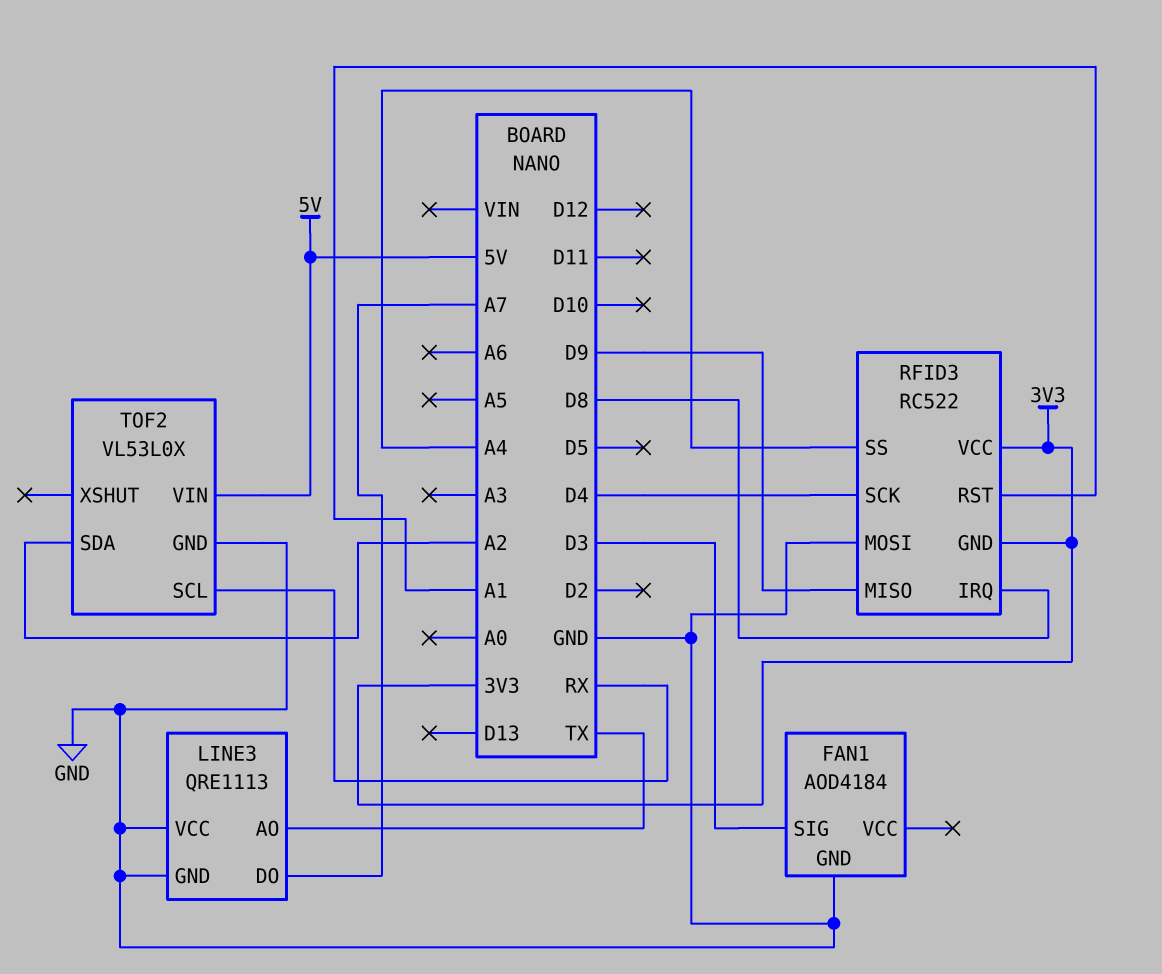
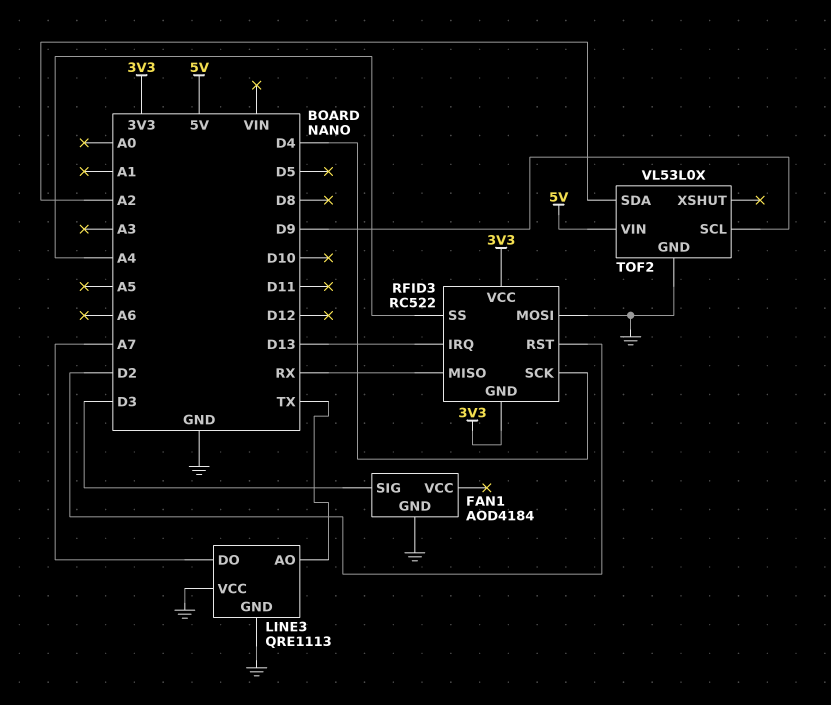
RFID3 pin IRQ: D8 -> D13
RFID3 pin MISO: D9 -> RX
RFID3 pin RST: A1 -> D2
TOF2 pin SCL: RX -> D9

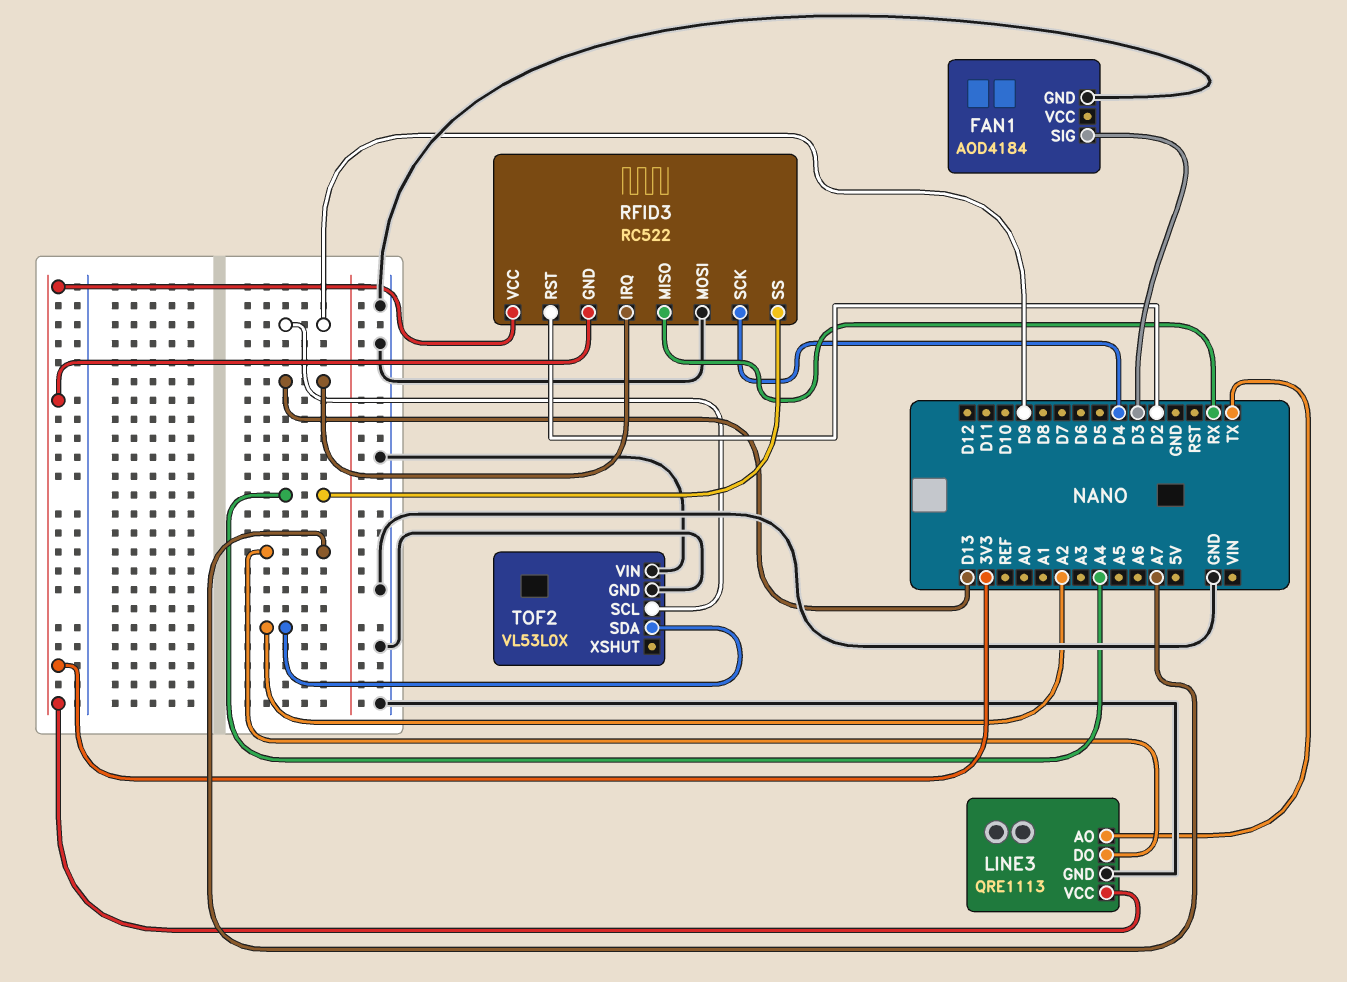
LINE3 pin VCC: GND -> 3V3
TOF2 pin VIN: 5V -> GND

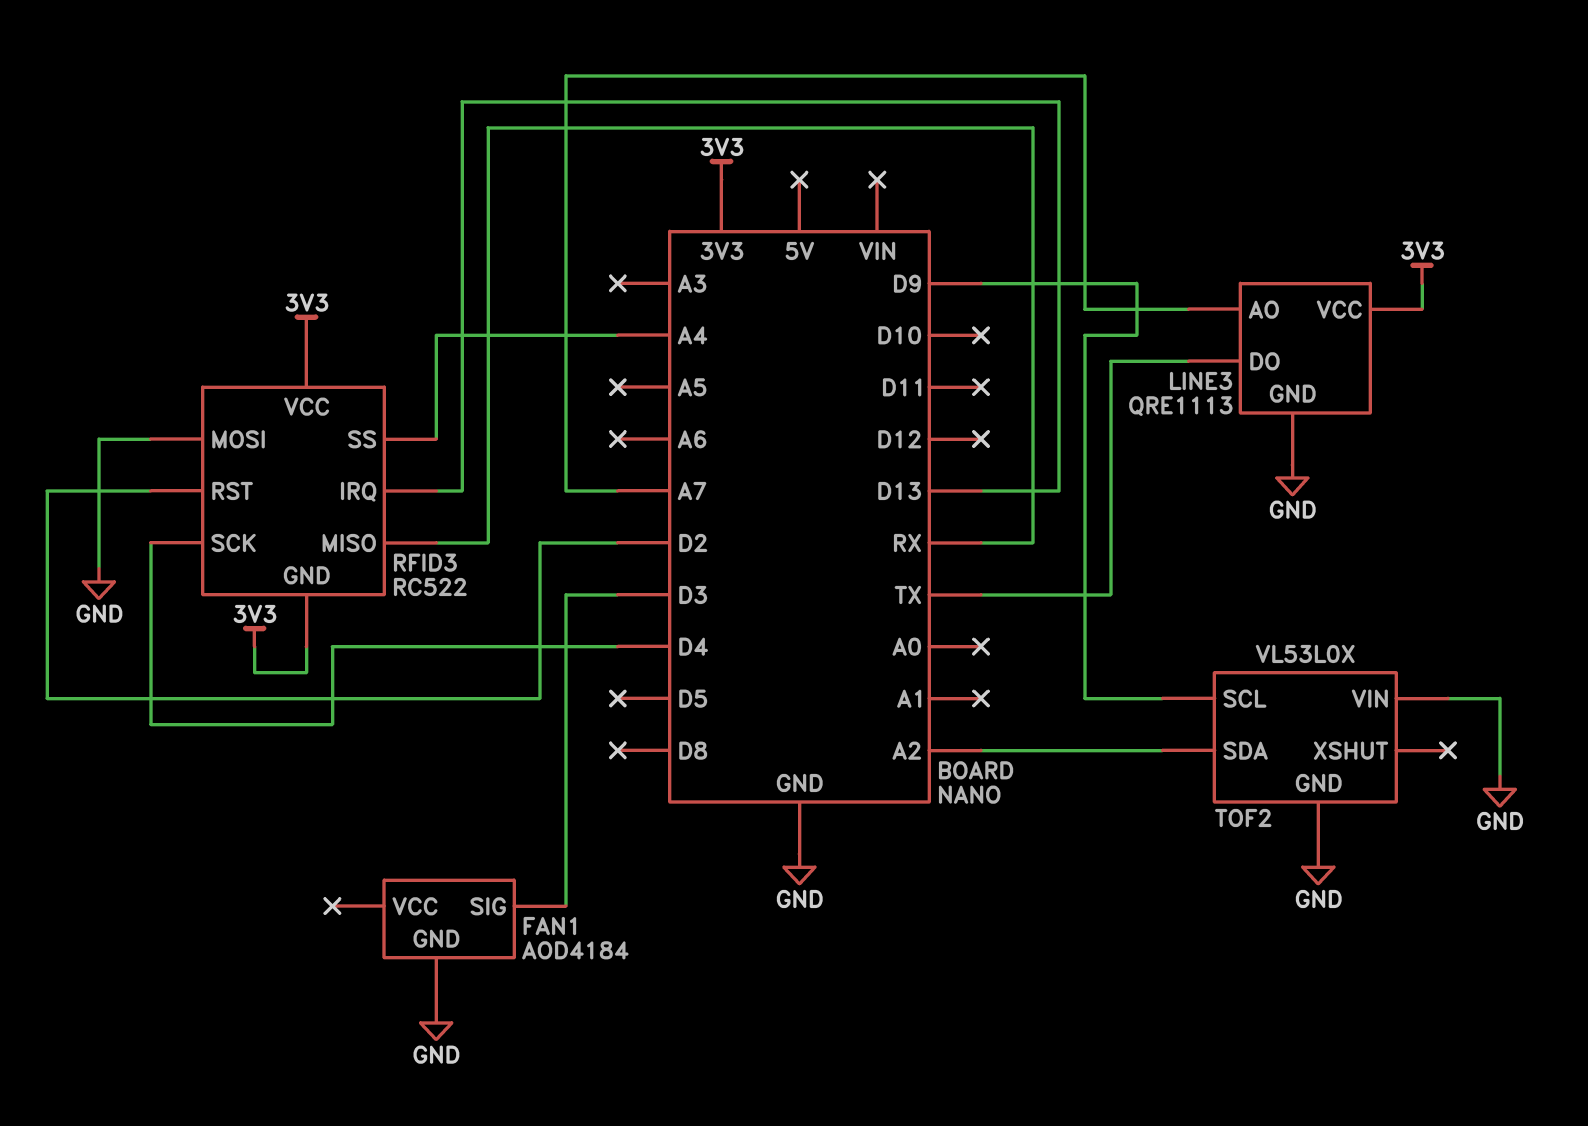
LINE3 pin AO: TX -> A7
LINE3 pin DO: A7 -> TX

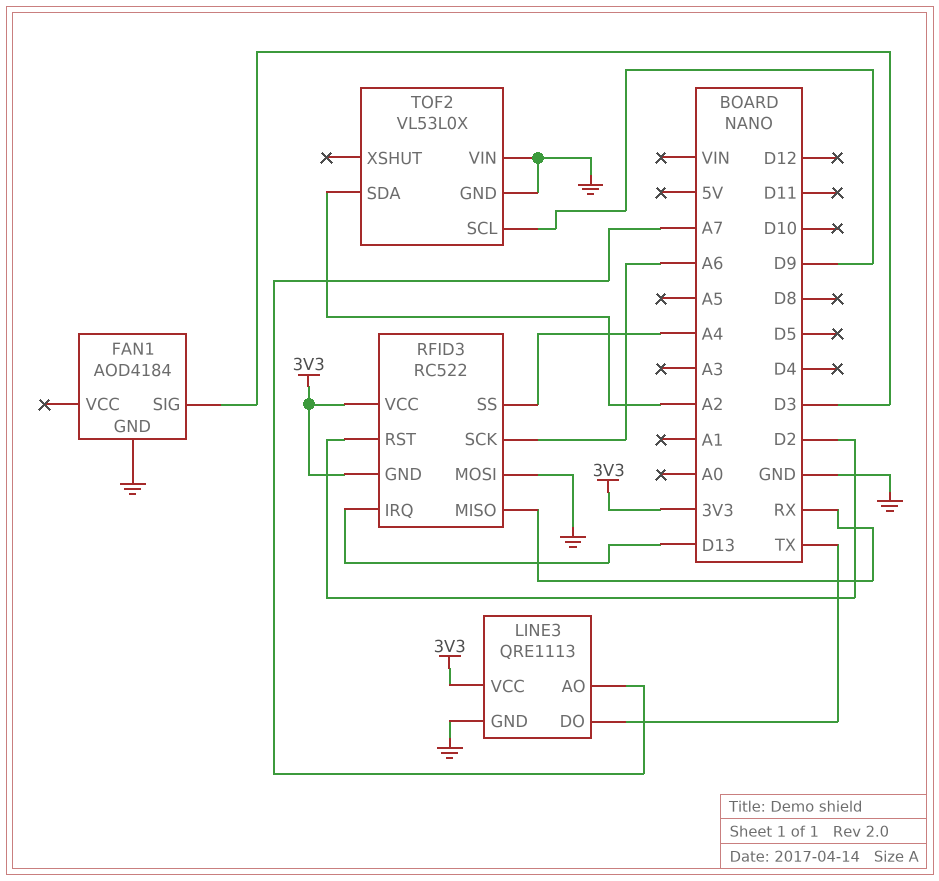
RFID3 pin SCK: D4 -> A6

